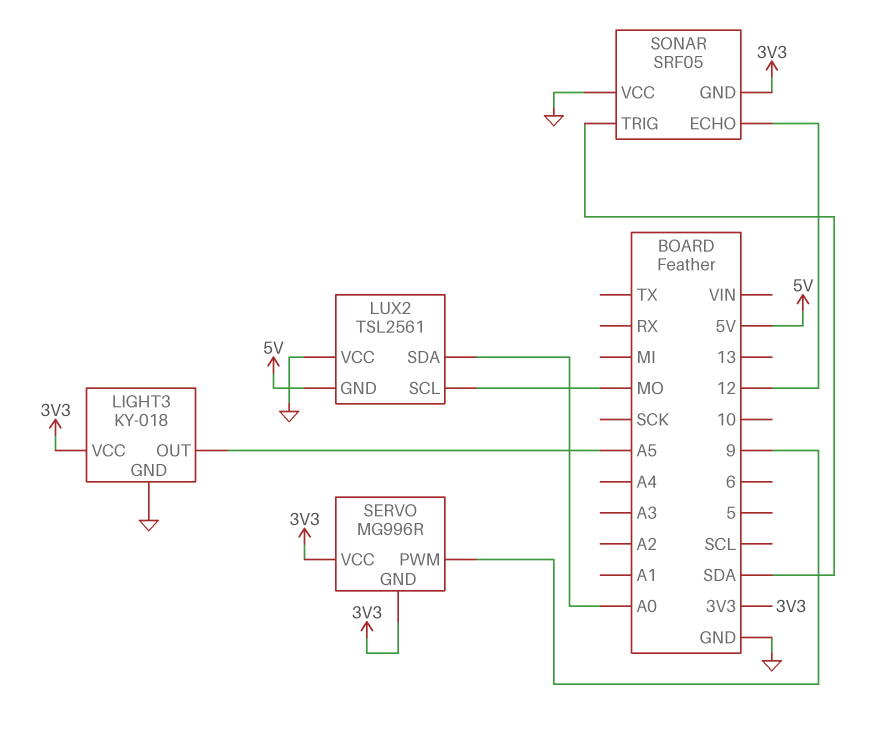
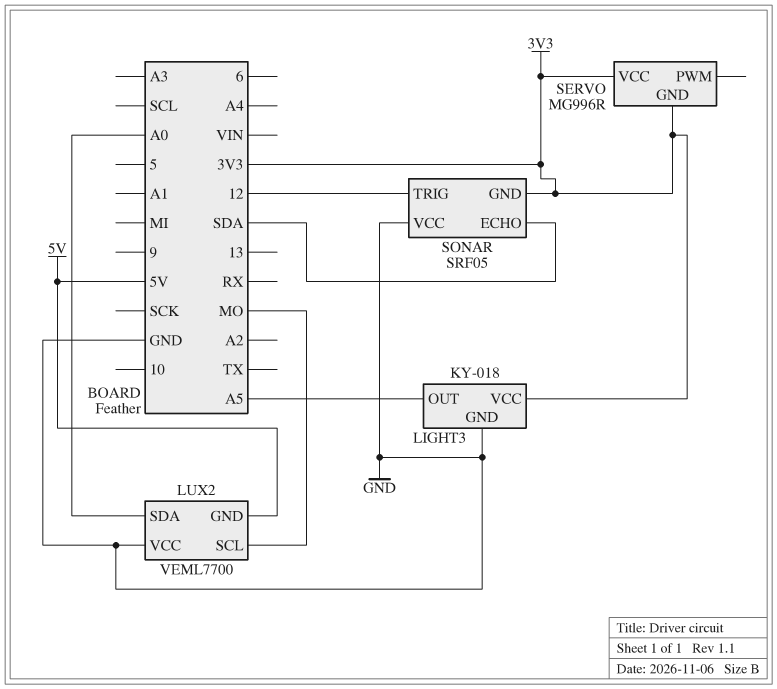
LUX2: TSL2561 -> VEML7700
SERVO pin PWM: 9 -> none
SONAR pin ECHO: 12 -> SDA
SONAR pin TRIG: SDA -> 12

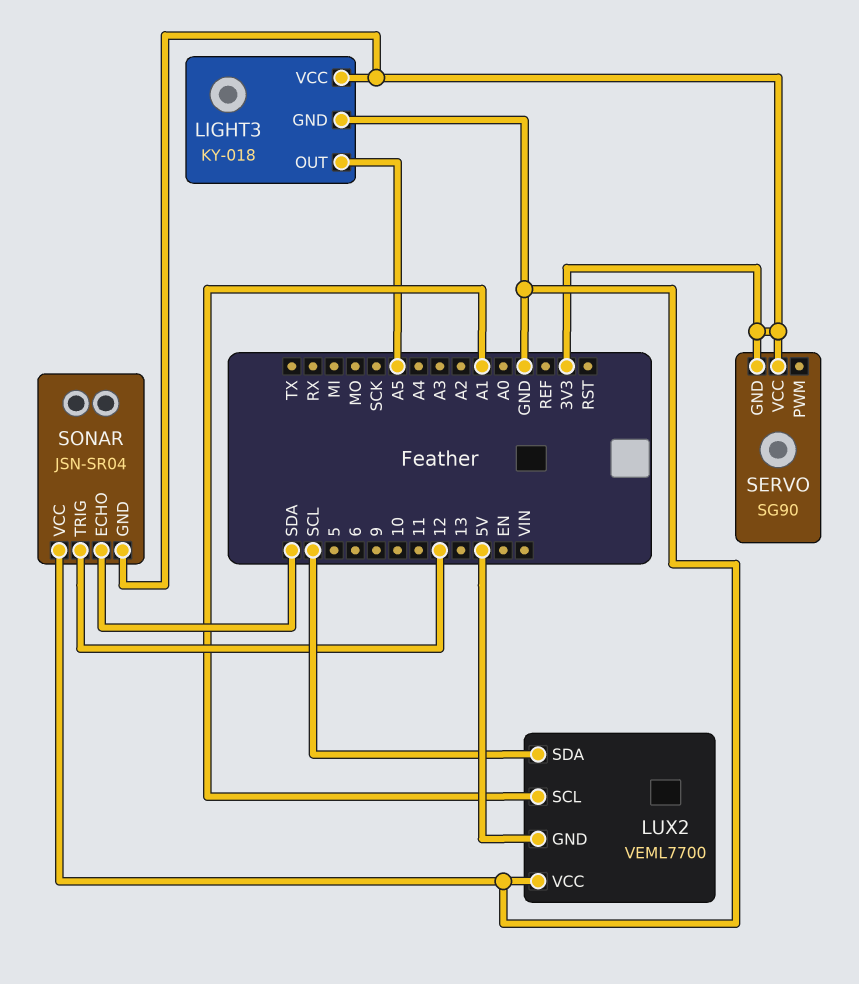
LUX2 pin SCL: MO -> A1
LUX2 pin SDA: A0 -> SCL
SERVO: MG996R -> SG90
SONAR: SRF05 -> JSN-SR04

